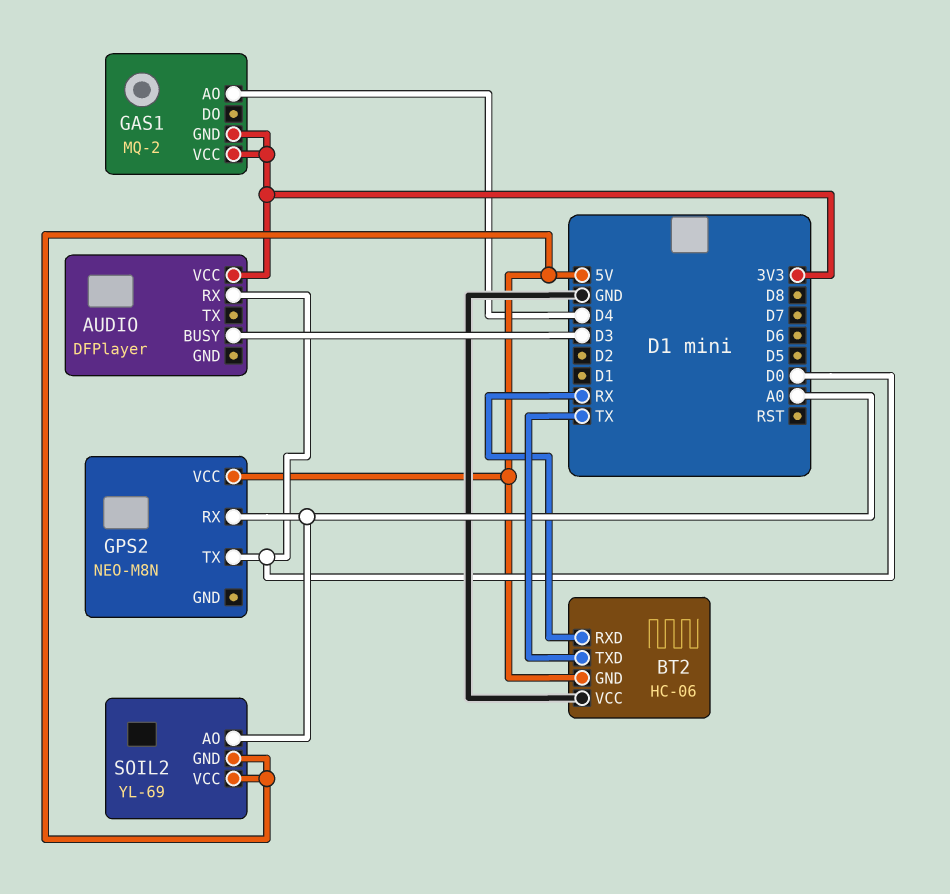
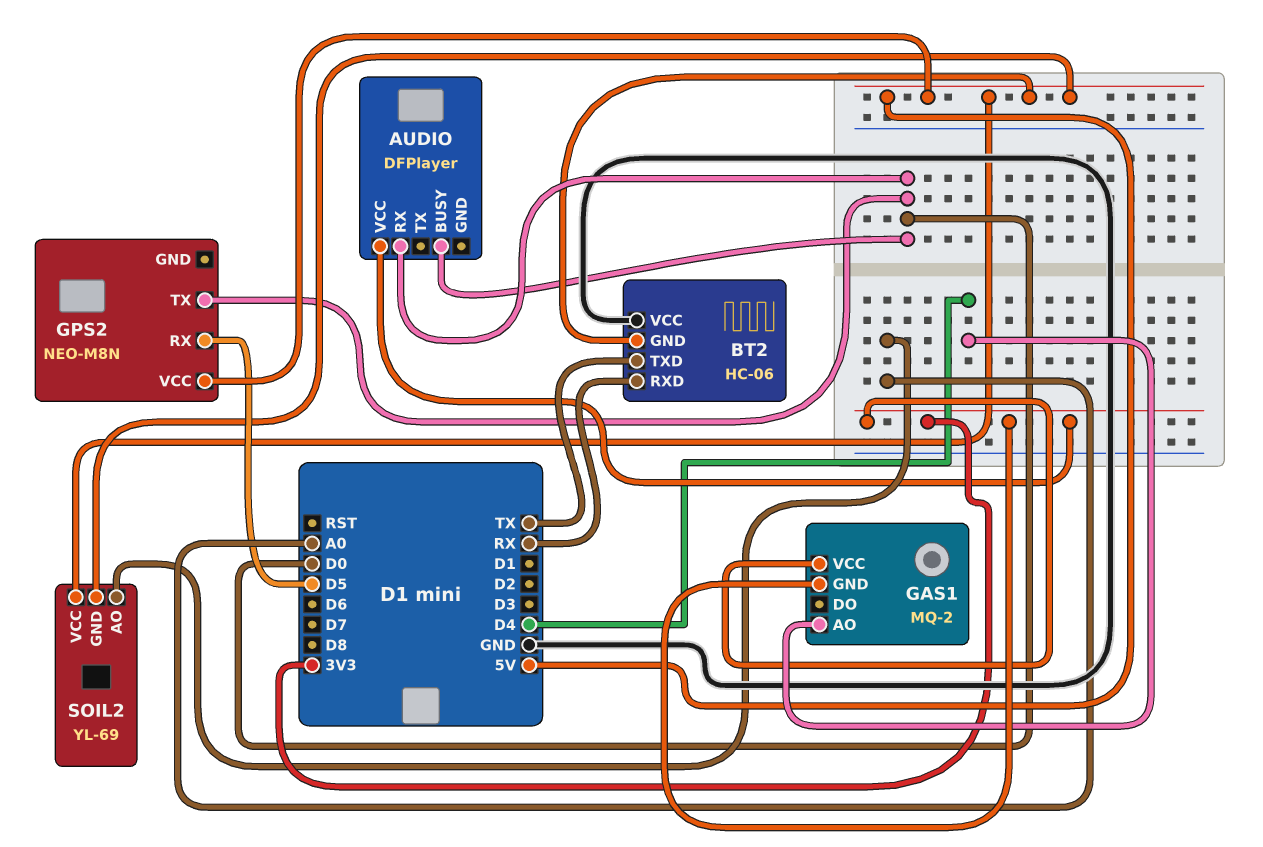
AUDIO pin BUSY: D3 -> D0
GPS2 pin RX: A0 -> D5

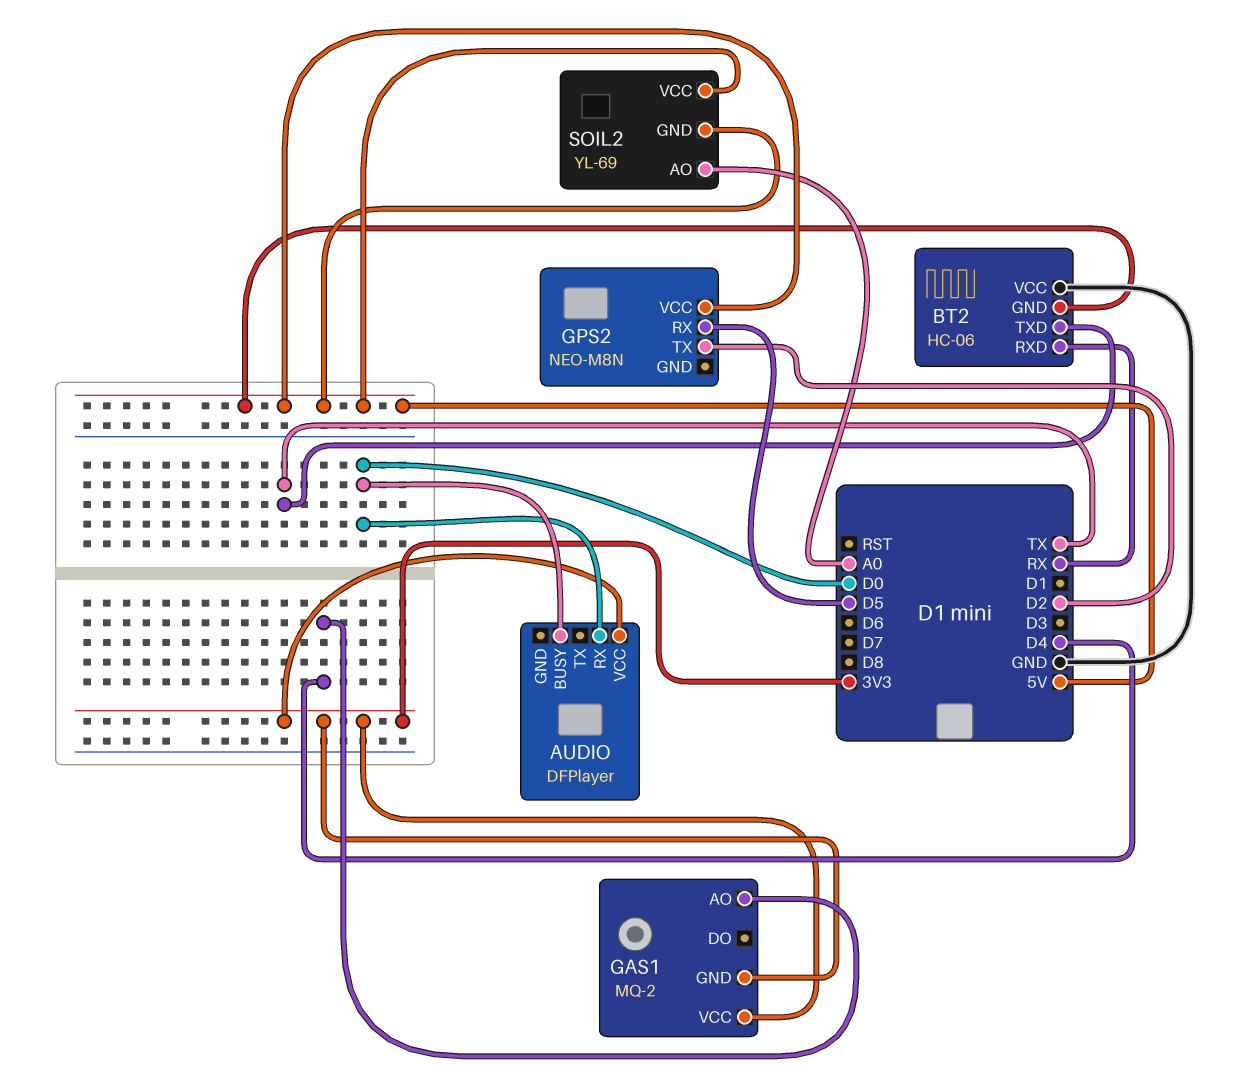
GPS2 pin TX: D0 -> D2

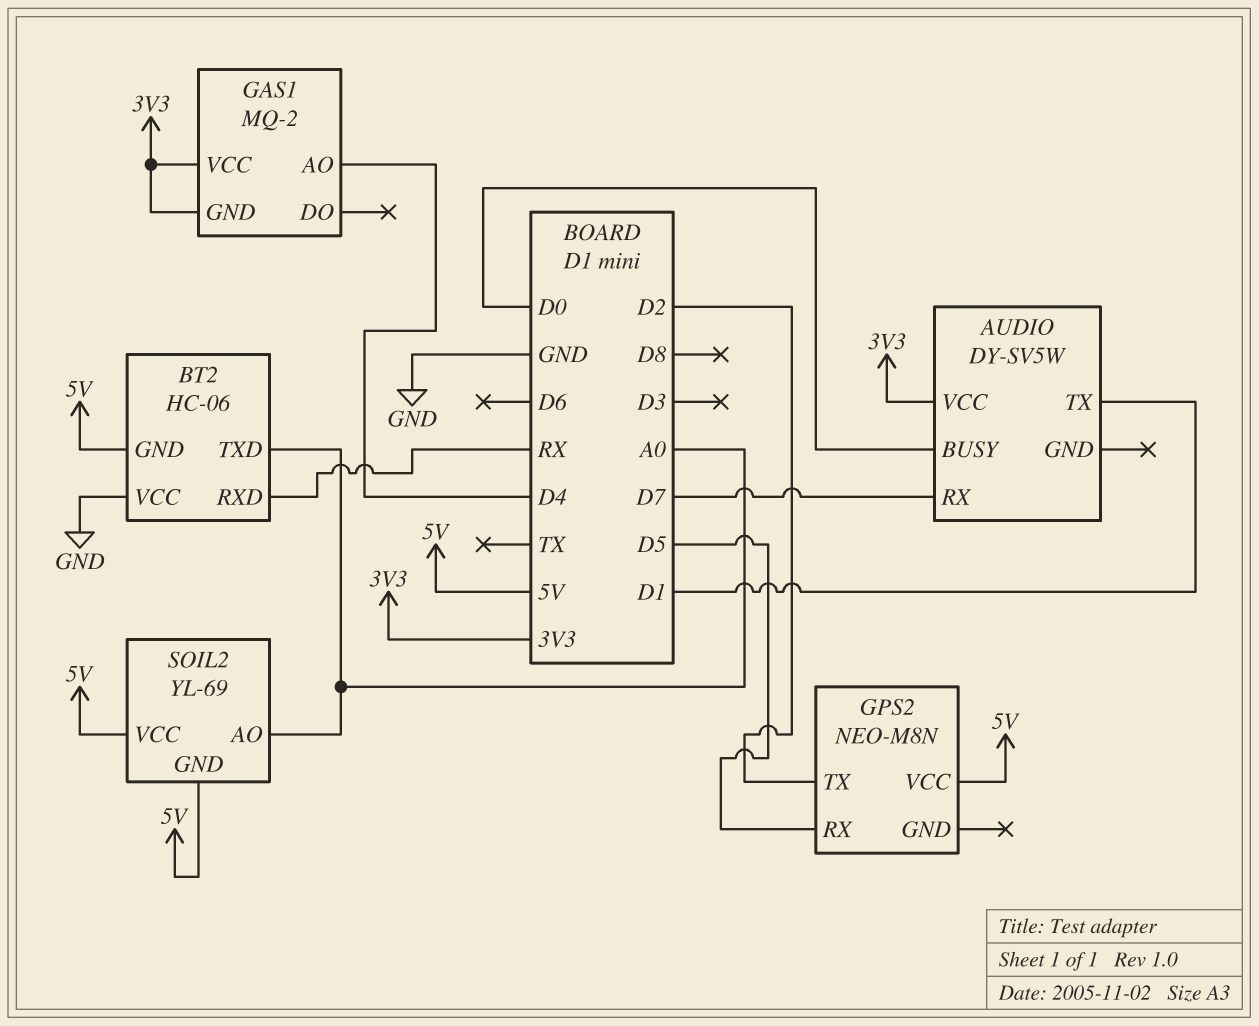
AUDIO: DFPlayer -> DY-SV5W
AUDIO pin RX: D0 -> D7
AUDIO pin TX: none -> D1
BT2 pin TXD: TX -> A0

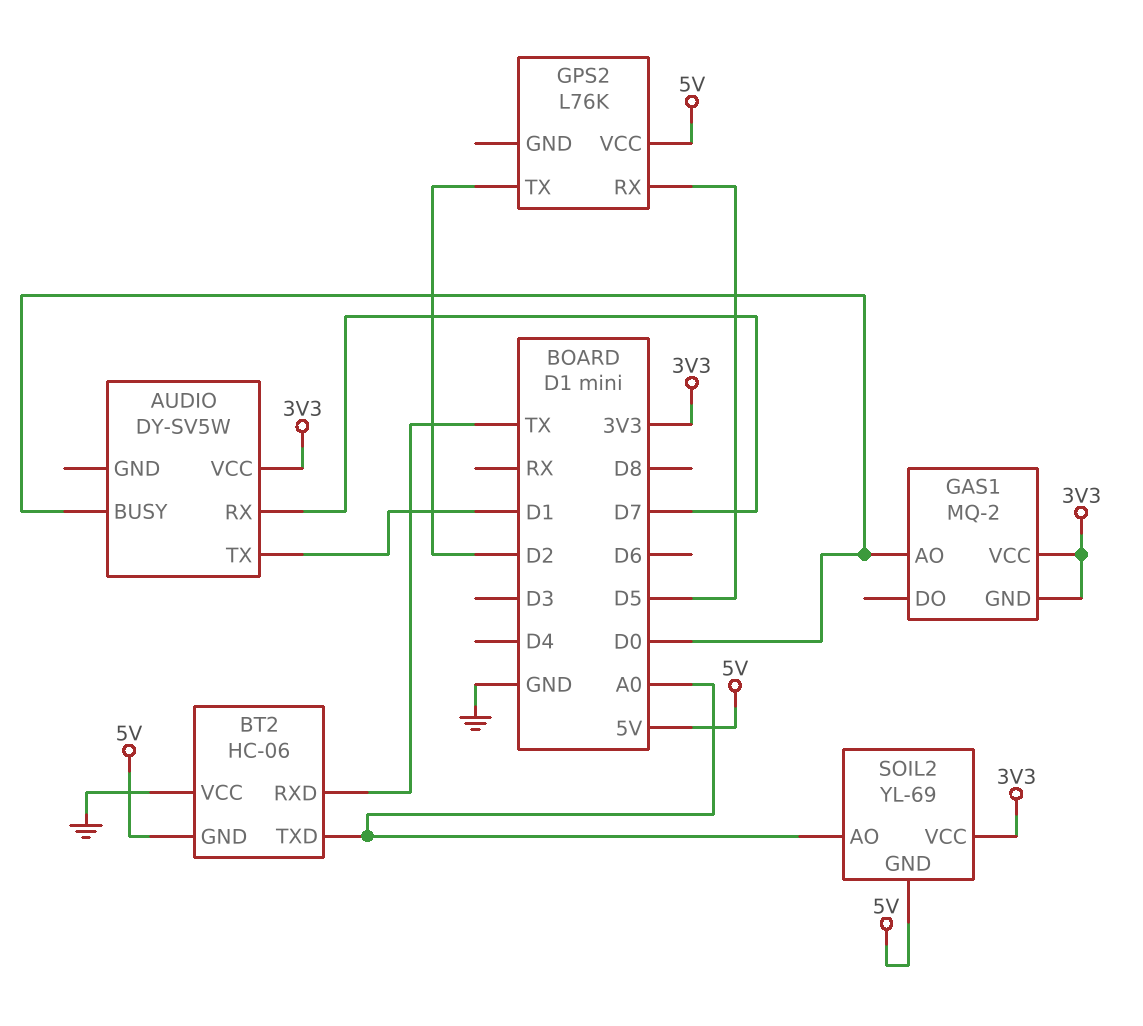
BT2 pin RXD: RX -> TX
GAS1 pin AO: D4 -> D0
GPS2: NEO-M8N -> L76K
SOIL2 pin VCC: 5V -> 3V3

